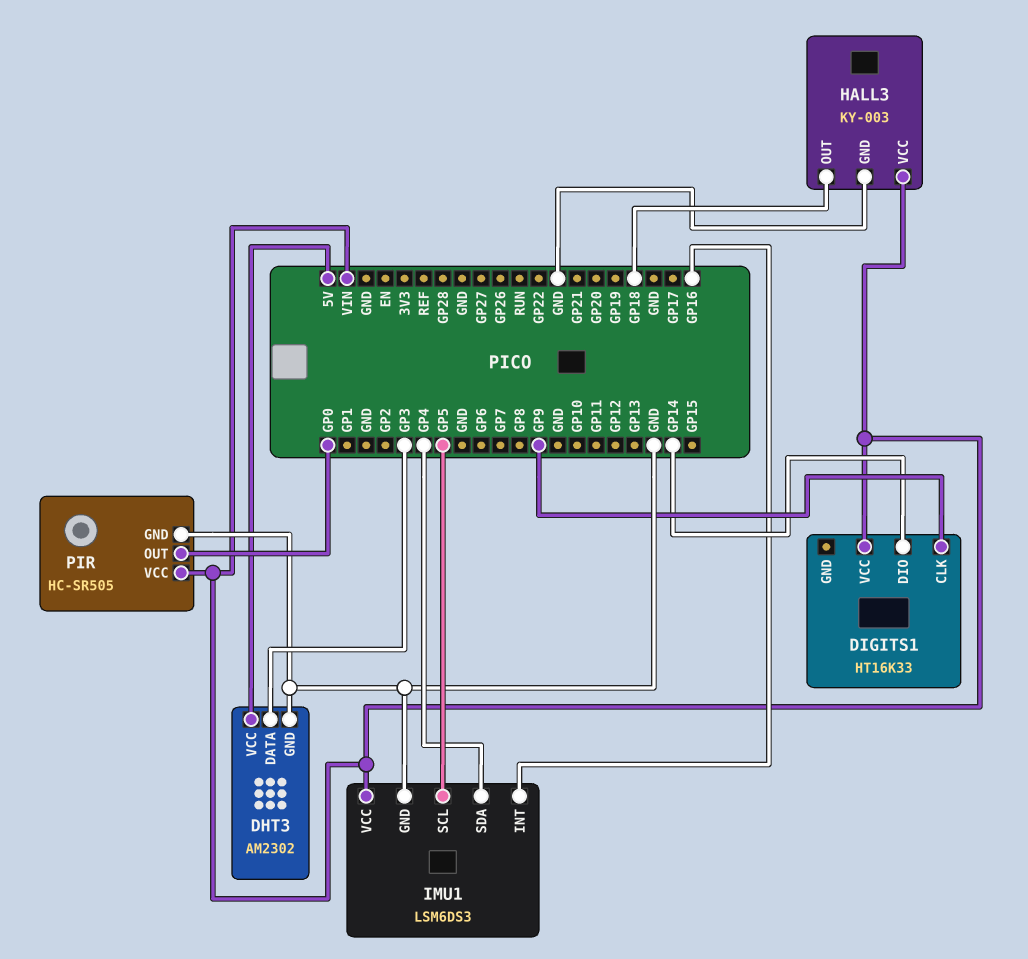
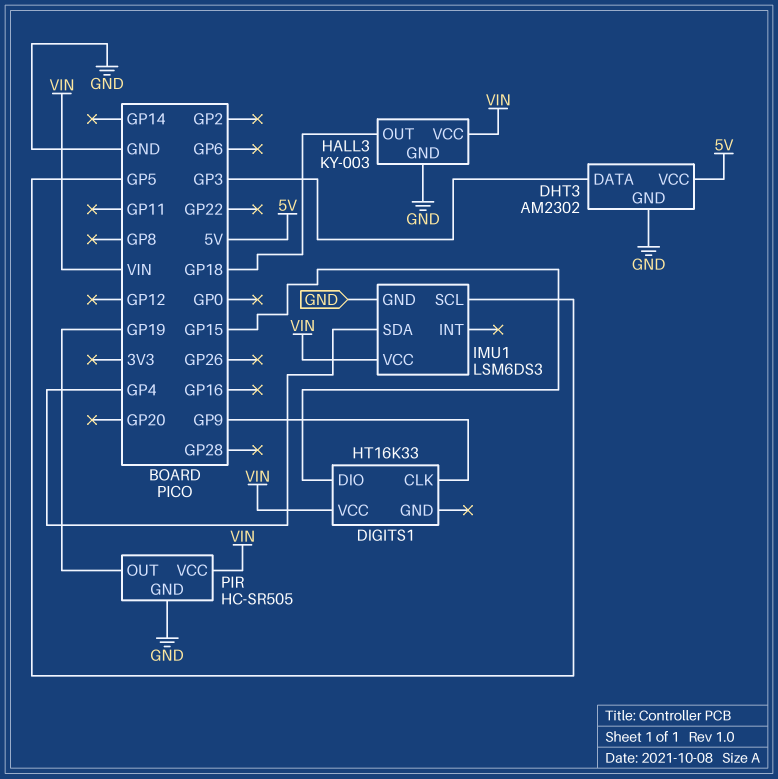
DIGITS1 pin DIO: GP14 -> GP15
IMU1 pin INT: GP16 -> none
PIR pin OUT: GP0 -> GP19

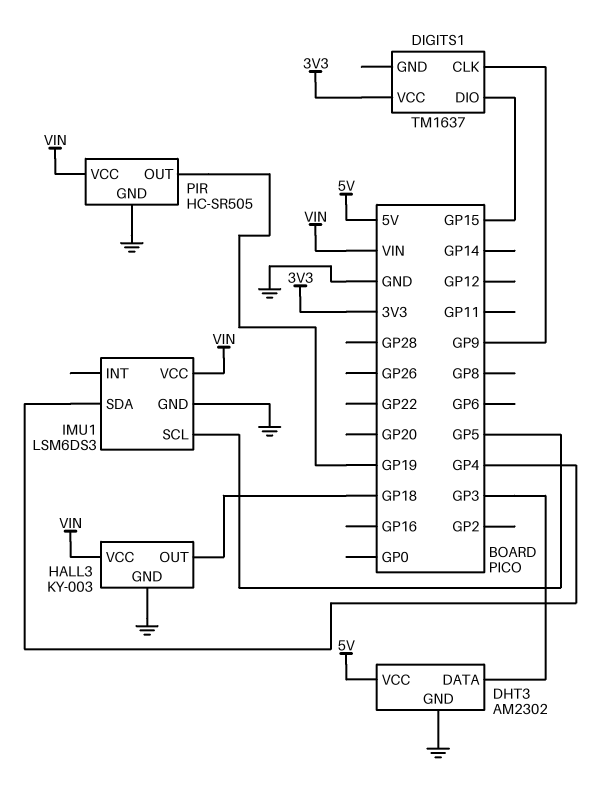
DIGITS1: HT16K33 -> TM1637
DIGITS1 pin VCC: VIN -> 3V3

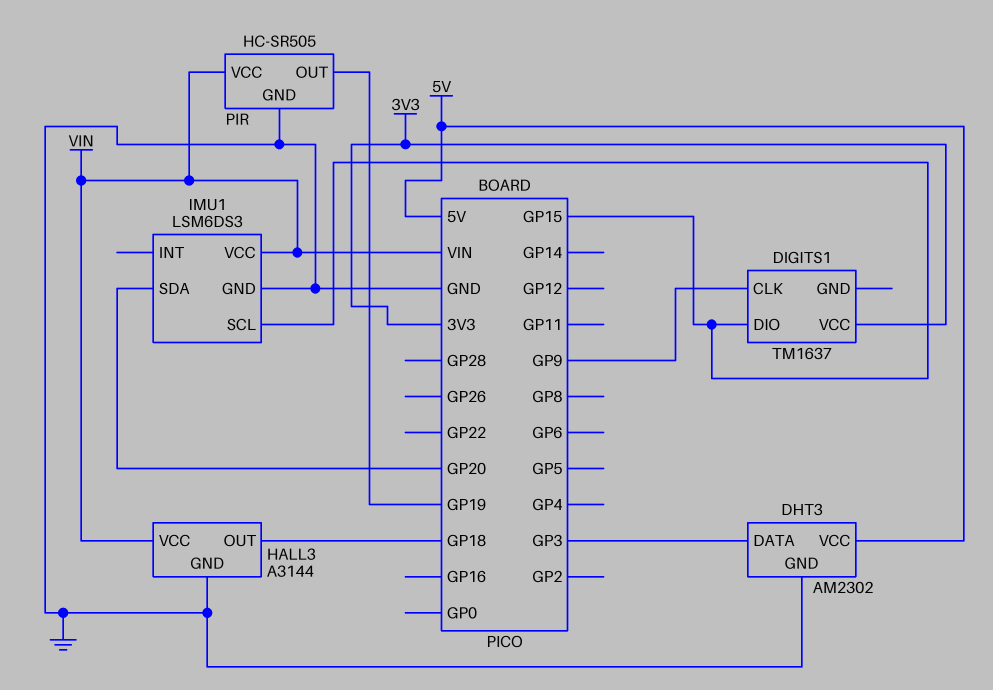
HALL3: KY-003 -> A3144
IMU1 pin SCL: GP5 -> GP15
IMU1 pin SDA: GP4 -> GP20

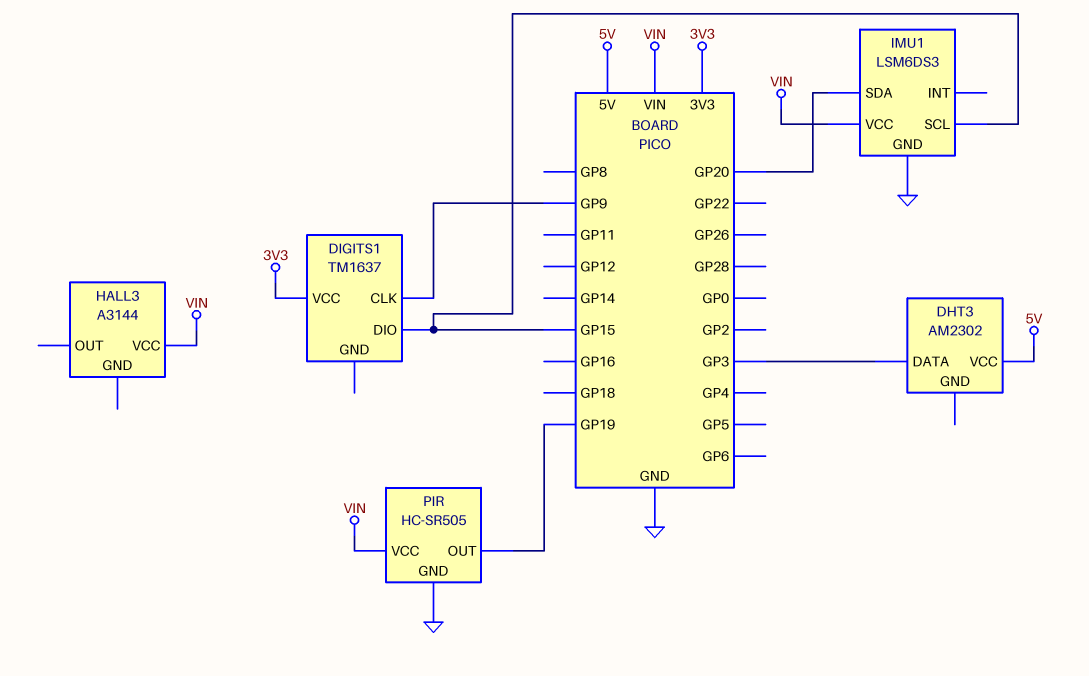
DHT3 pin GND: GND -> none
HALL3 pin GND: GND -> none
HALL3 pin OUT: GP18 -> none

